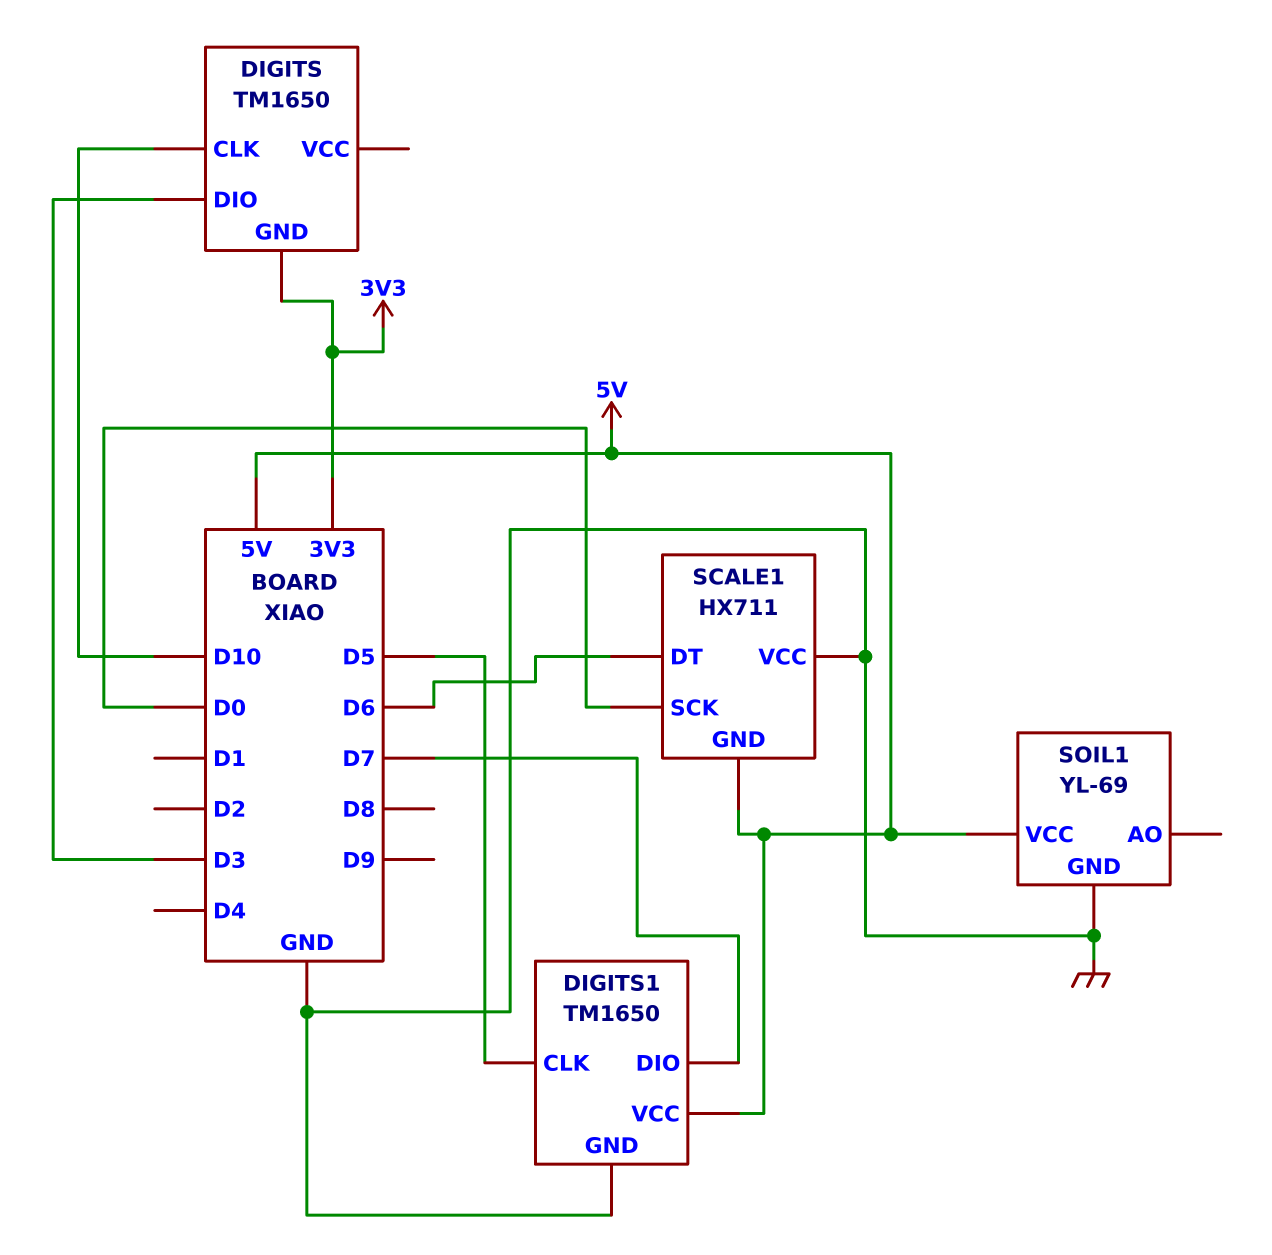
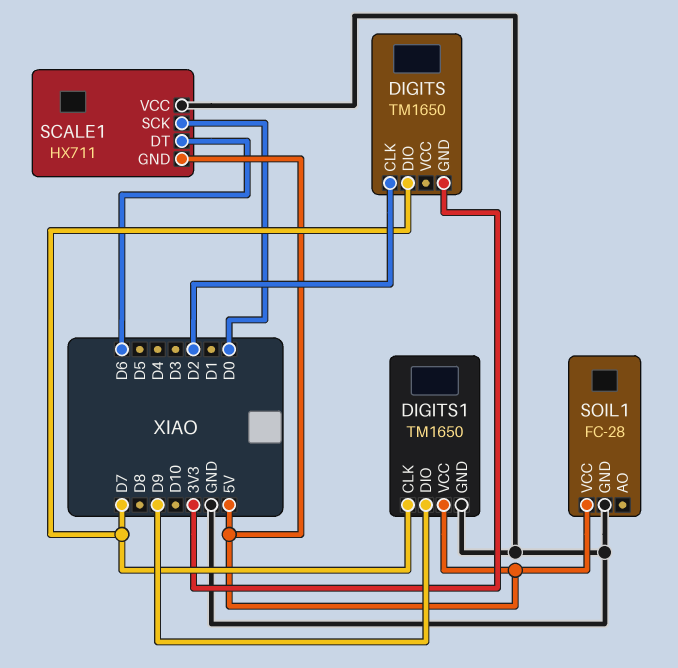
DIGITS pin CLK: D10 -> D2
DIGITS pin DIO: D3 -> D7
DIGITS1 pin CLK: D5 -> D7
DIGITS1 pin DIO: D7 -> D9
SOIL1: YL-69 -> FC-28

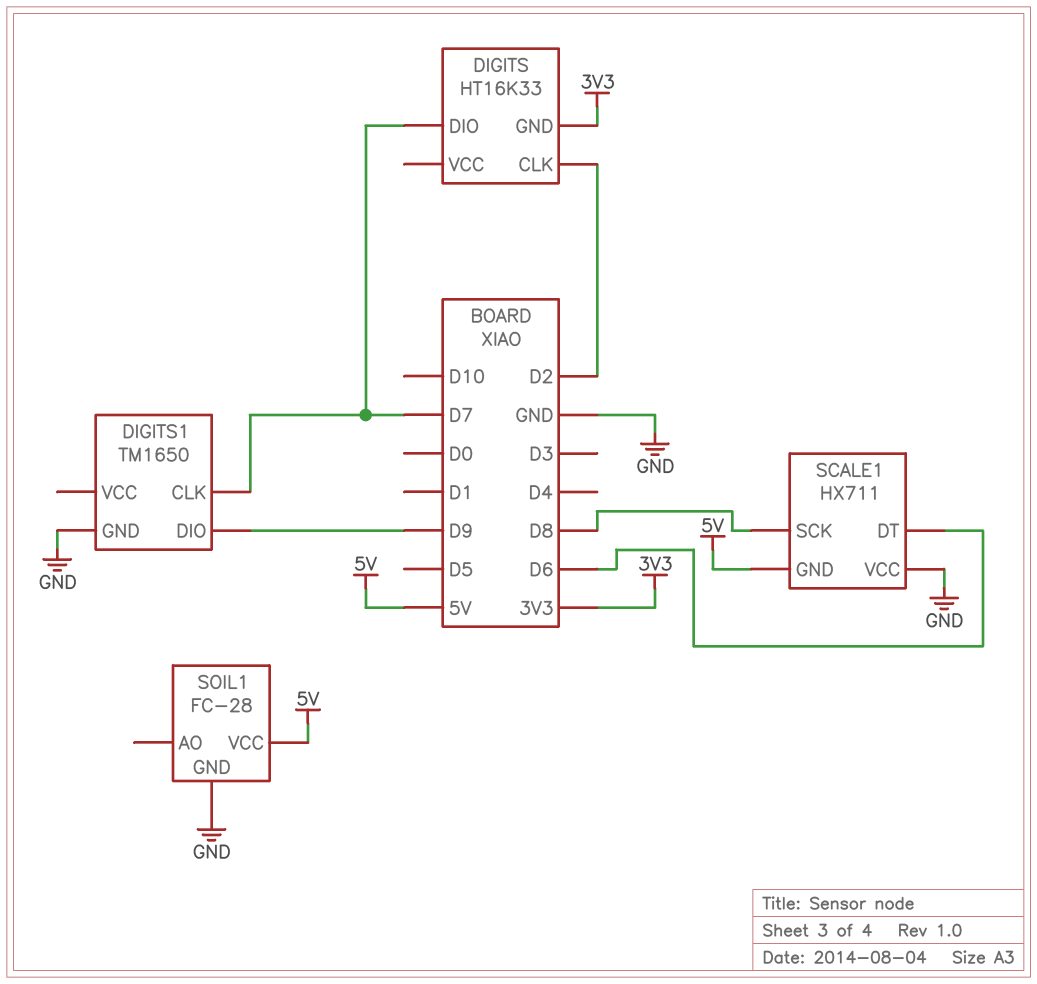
DIGITS: TM1650 -> HT16K33
DIGITS1 pin VCC: 5V -> none
SCALE1 pin SCK: D0 -> D8

